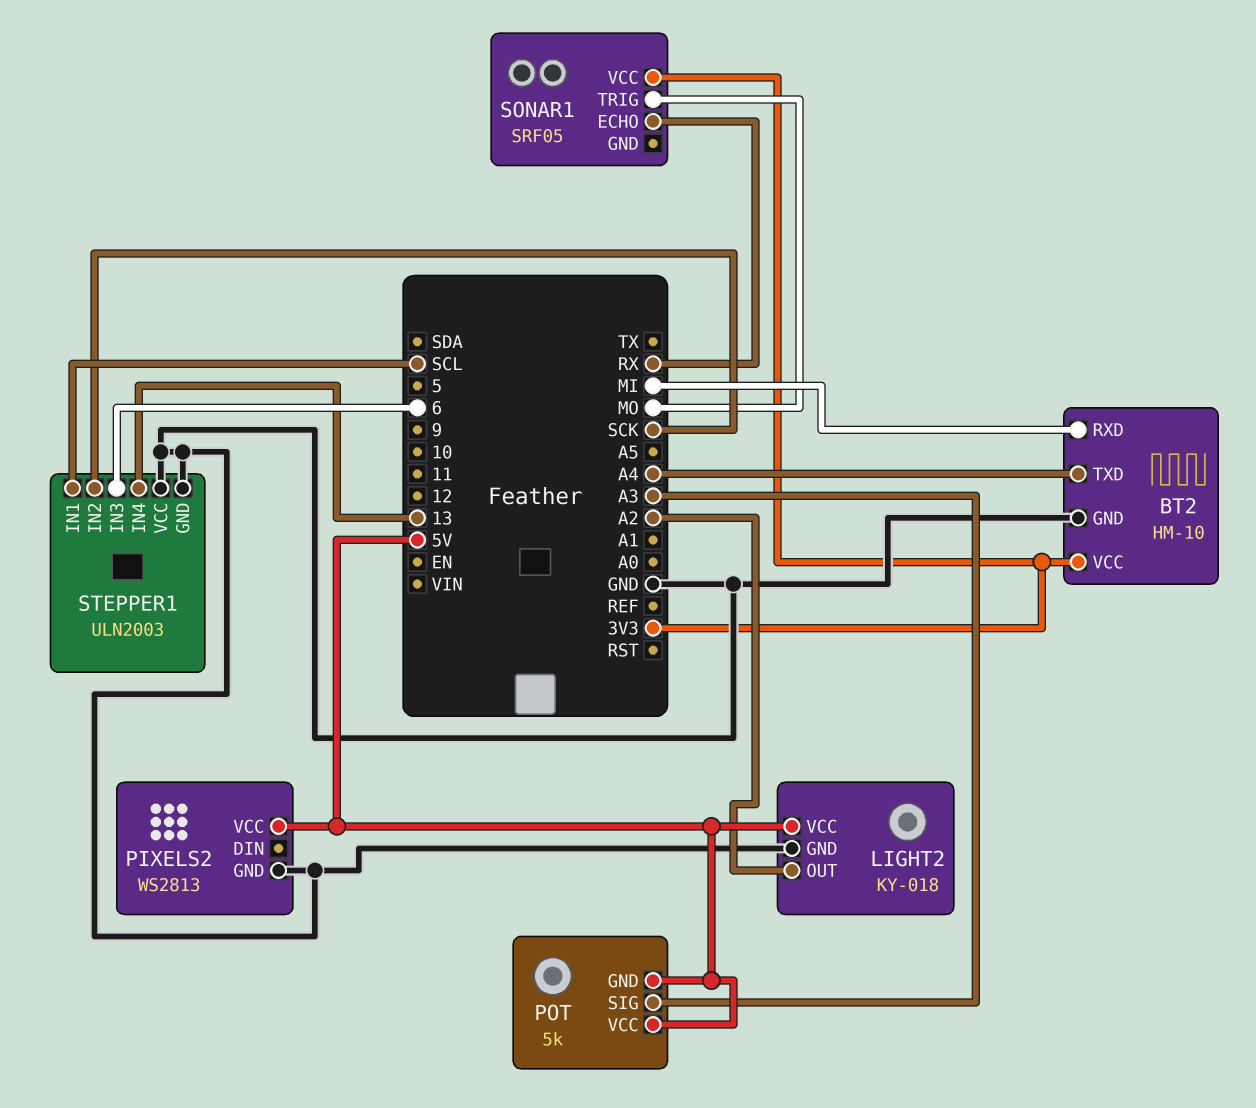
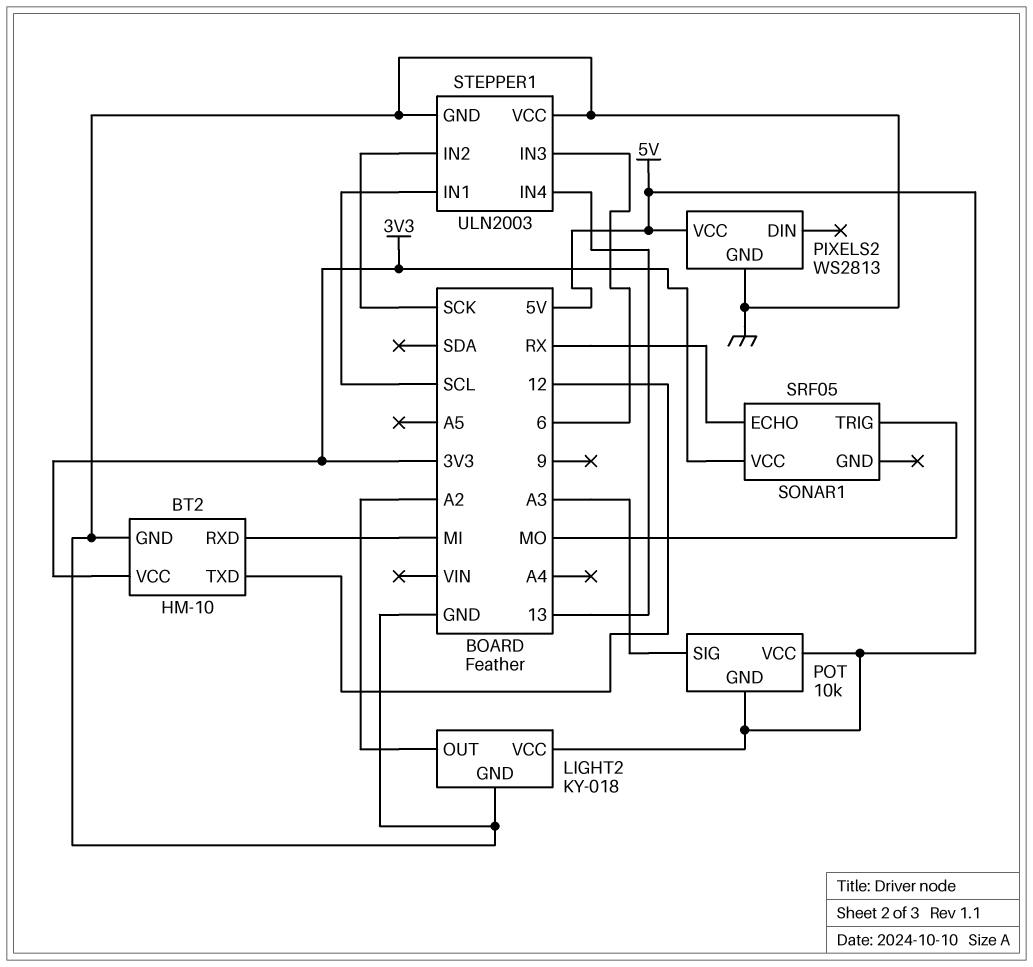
BT2 pin TXD: A4 -> 12
POT: 5k -> 10k

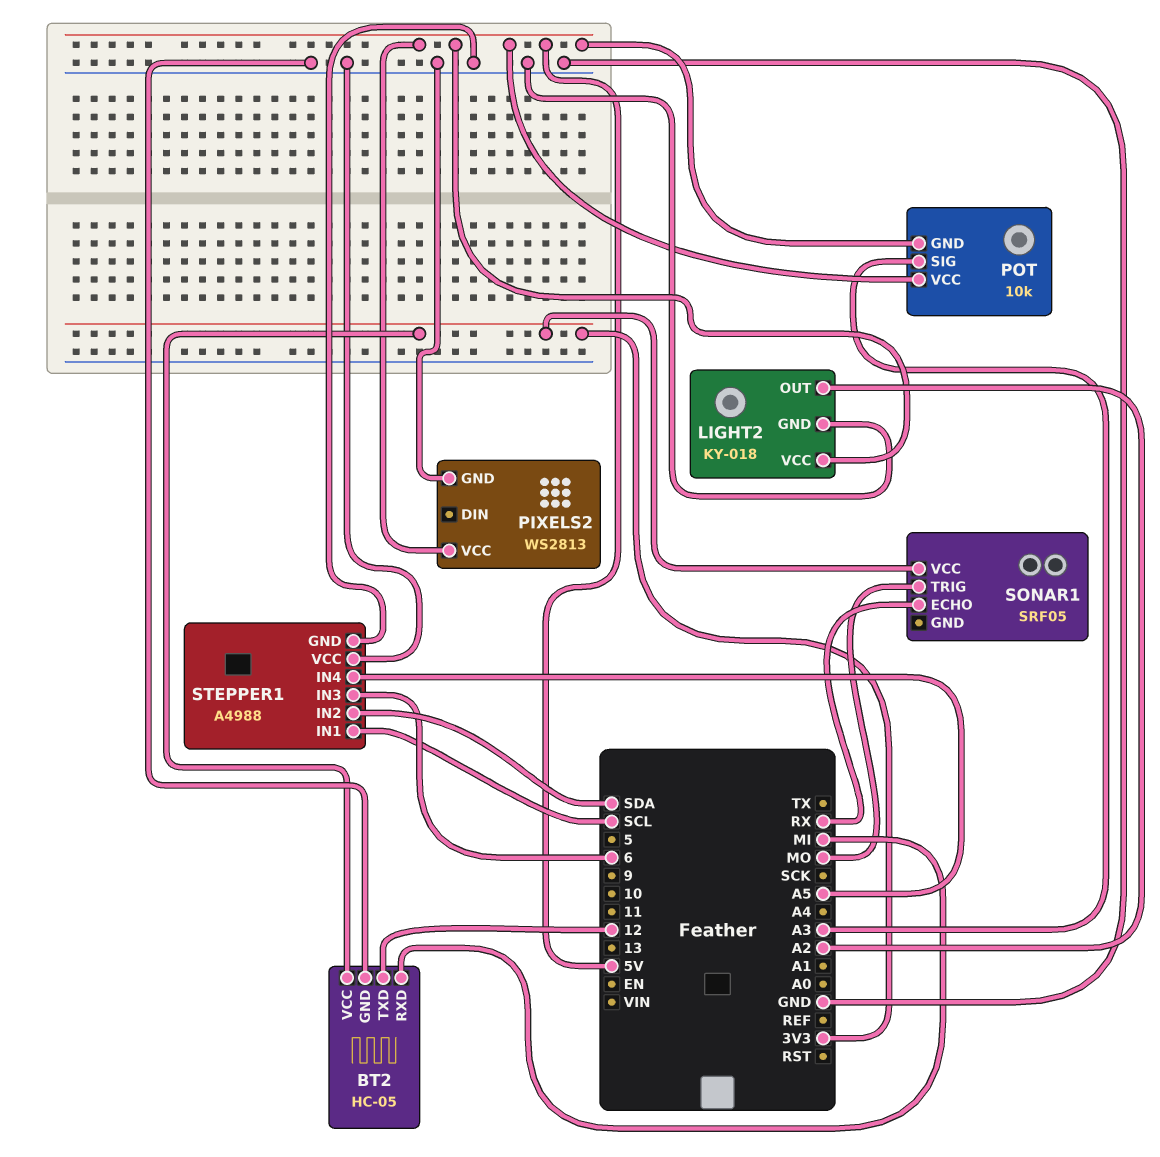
BT2: HM-10 -> HC-05
STEPPER1: ULN2003 -> A4988
STEPPER1 pin IN2: SCK -> SDA
STEPPER1 pin IN4: 13 -> A5

